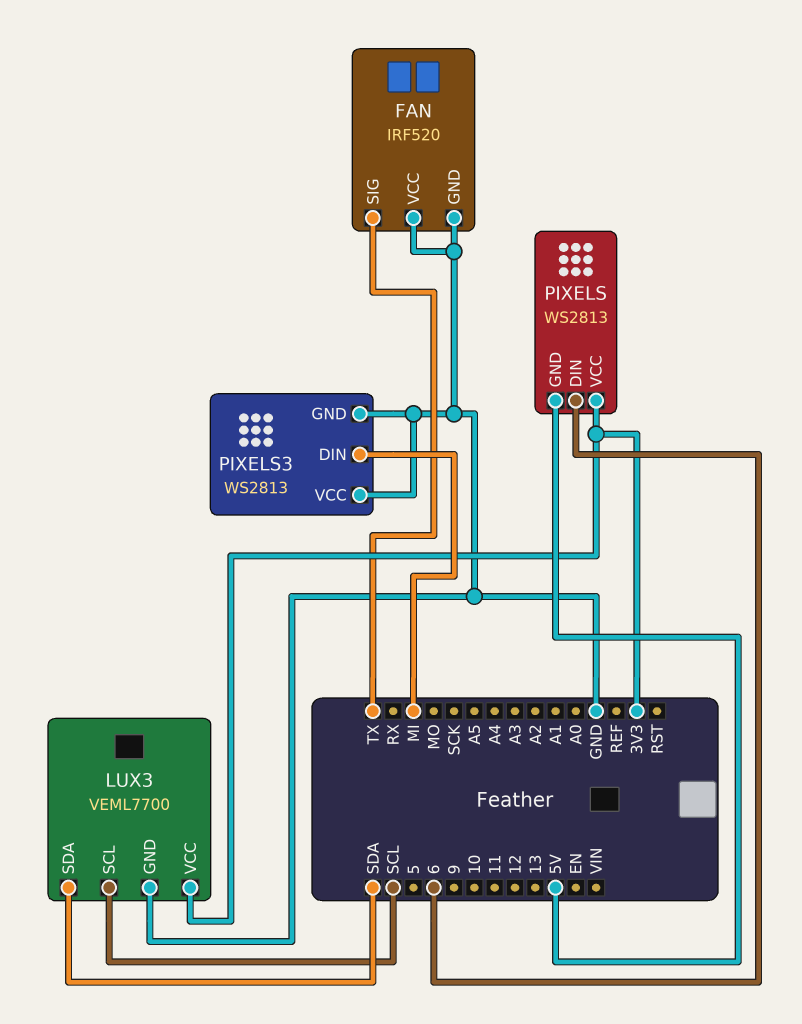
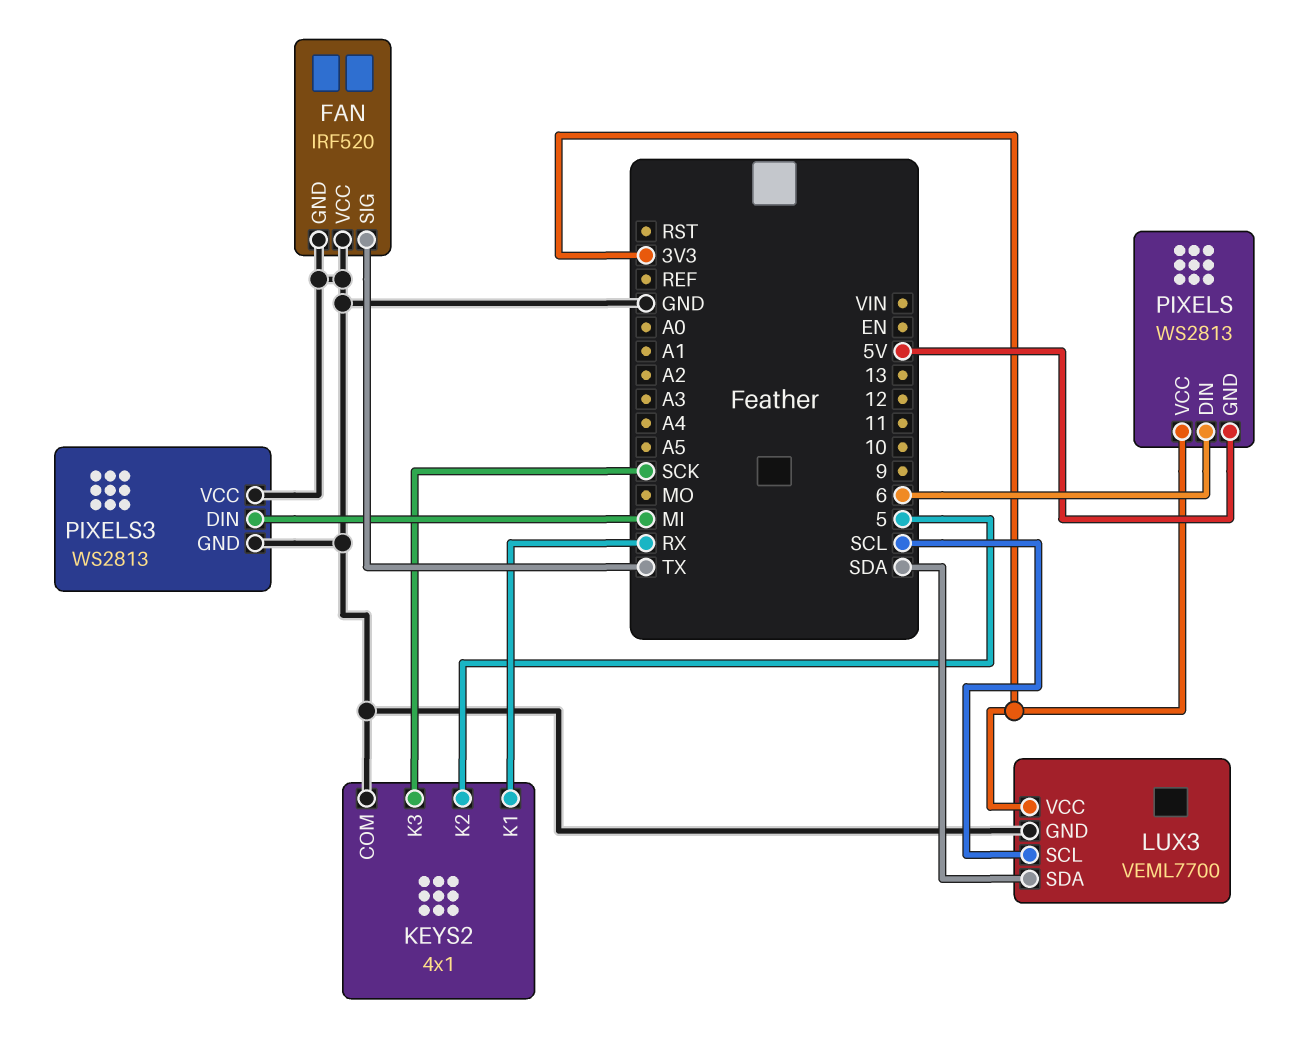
KEYS2: none -> 4x1
KEYS2 pin COM: none -> GND
KEYS2 pin K1: none -> RX
KEYS2 pin K2: none -> 5
KEYS2 pin K3: none -> SCK

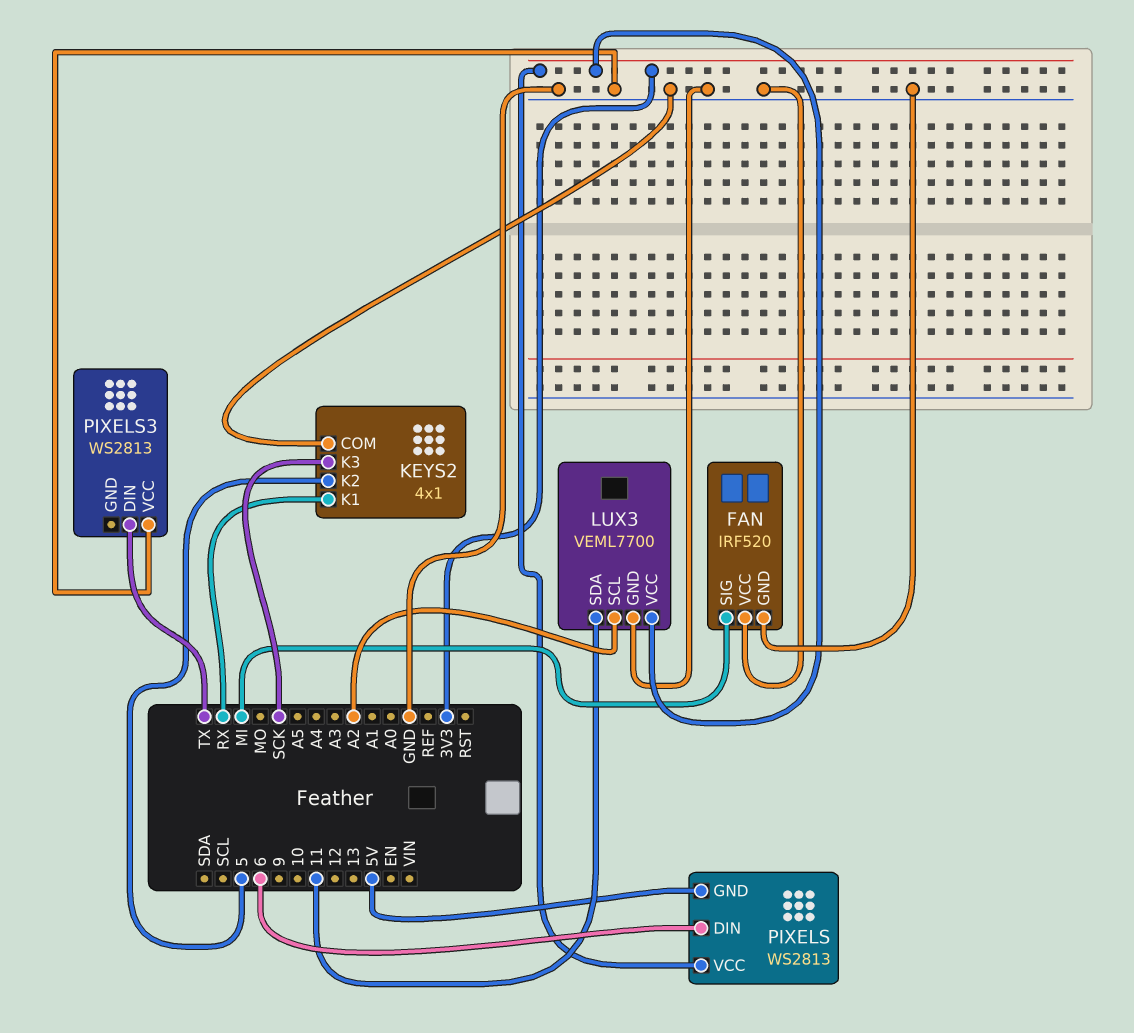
FAN pin SIG: TX -> MI
LUX3 pin SCL: SCL -> A2
LUX3 pin SDA: SDA -> 11
PIXELS3 pin DIN: MI -> TX
PIXELS3 pin GND: GND -> none

